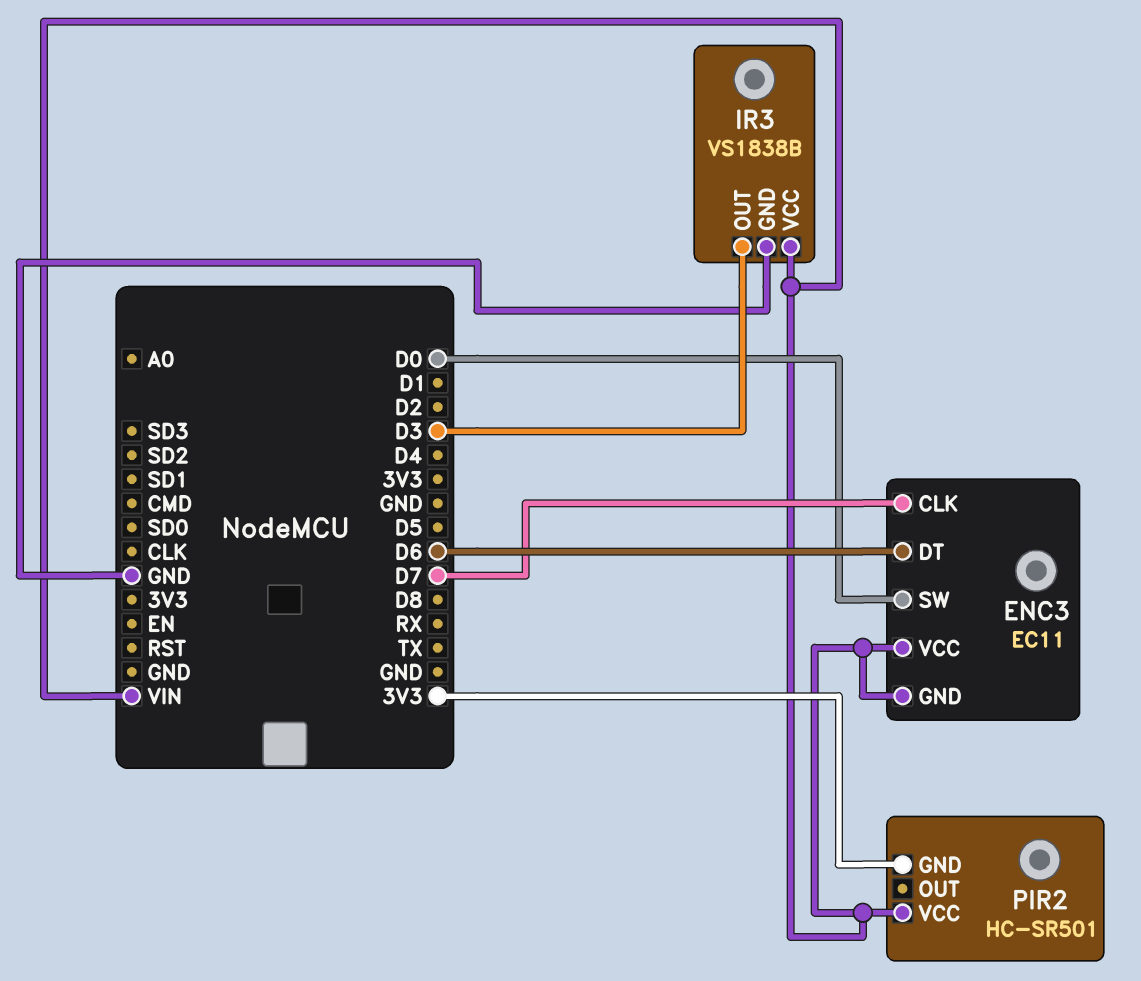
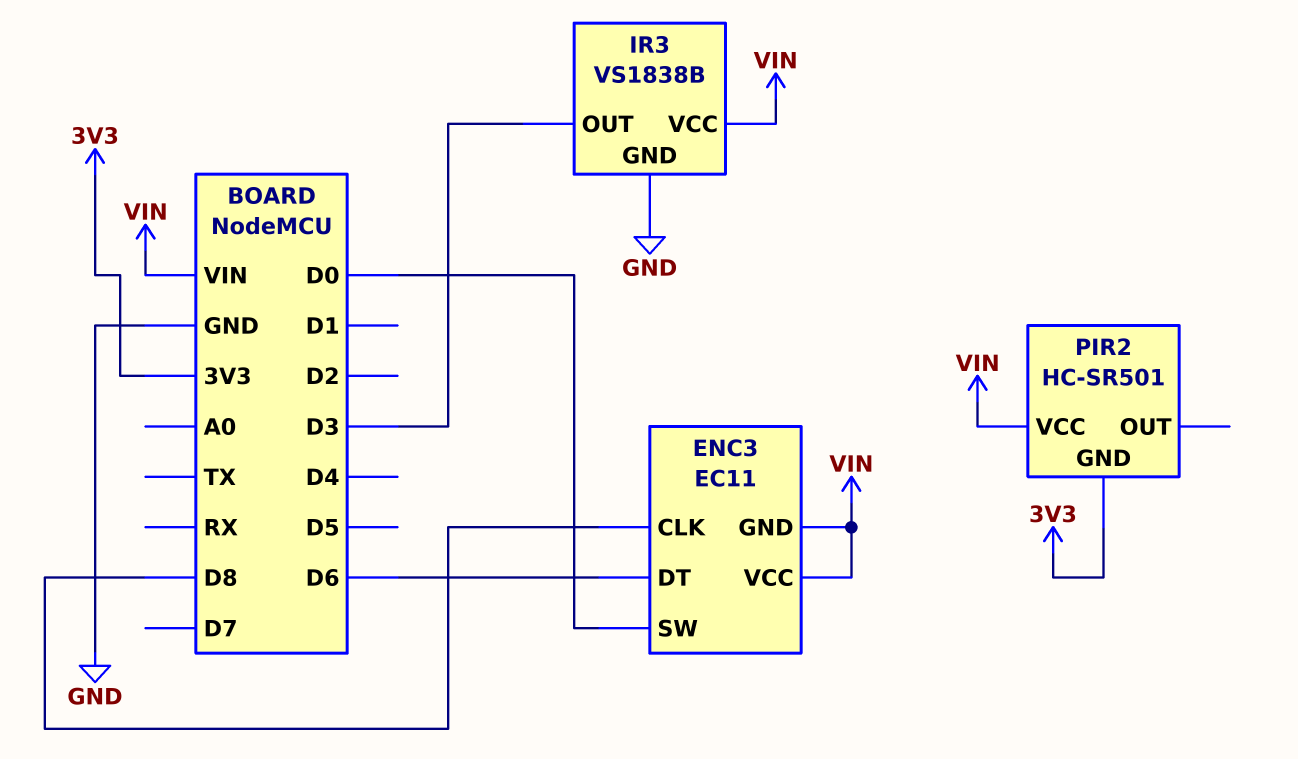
ENC3 pin CLK: D7 -> D8

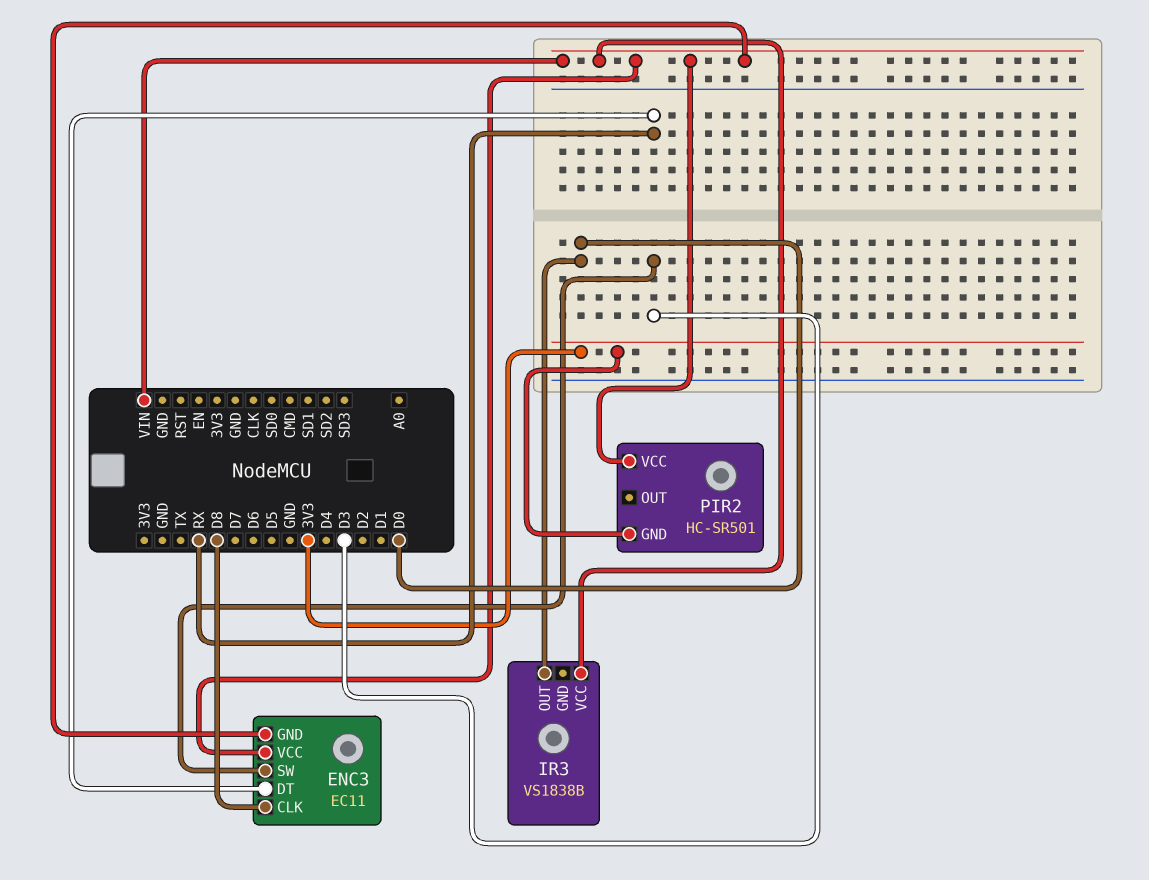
ENC3 pin DT: D6 -> RX
ENC3 pin SW: D0 -> D3
IR3 pin GND: GND -> none
IR3 pin OUT: D3 -> D0

